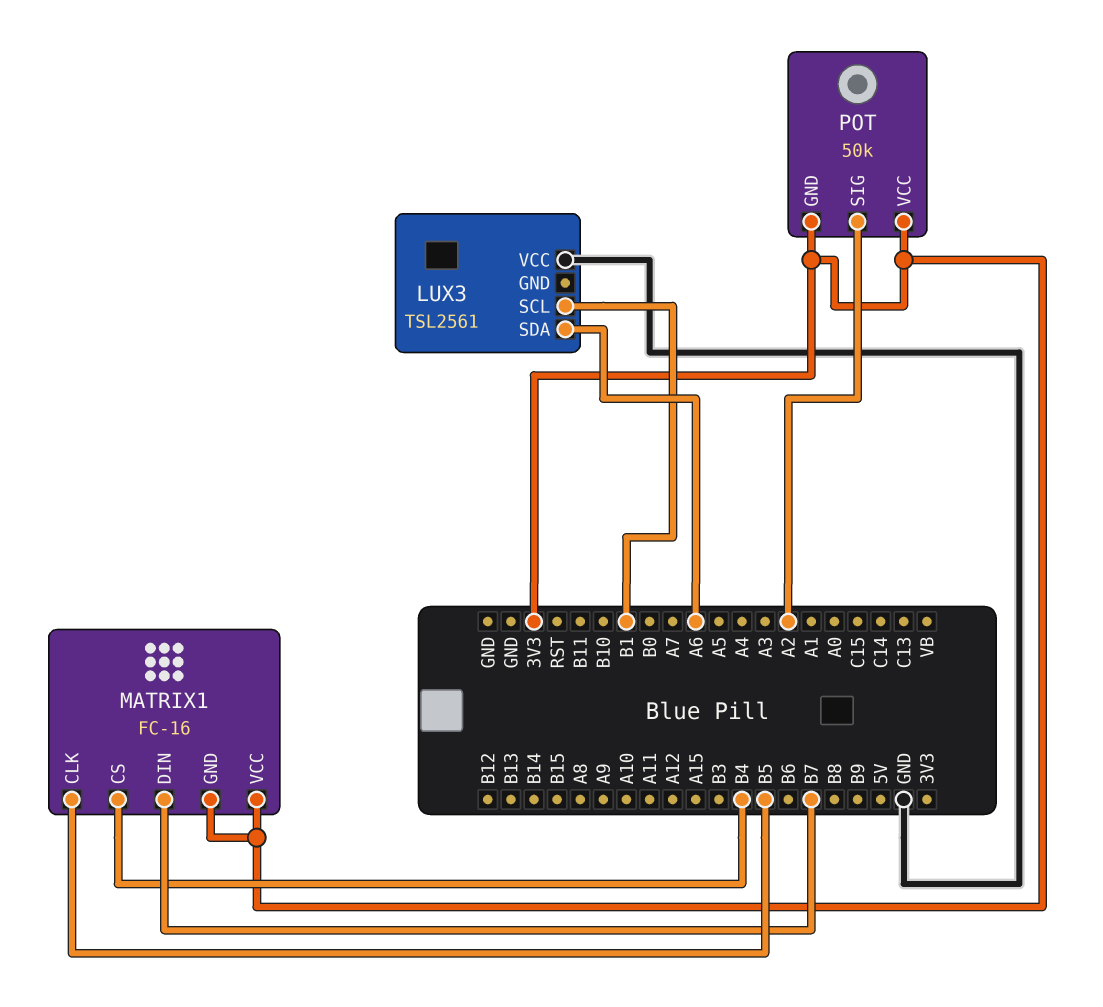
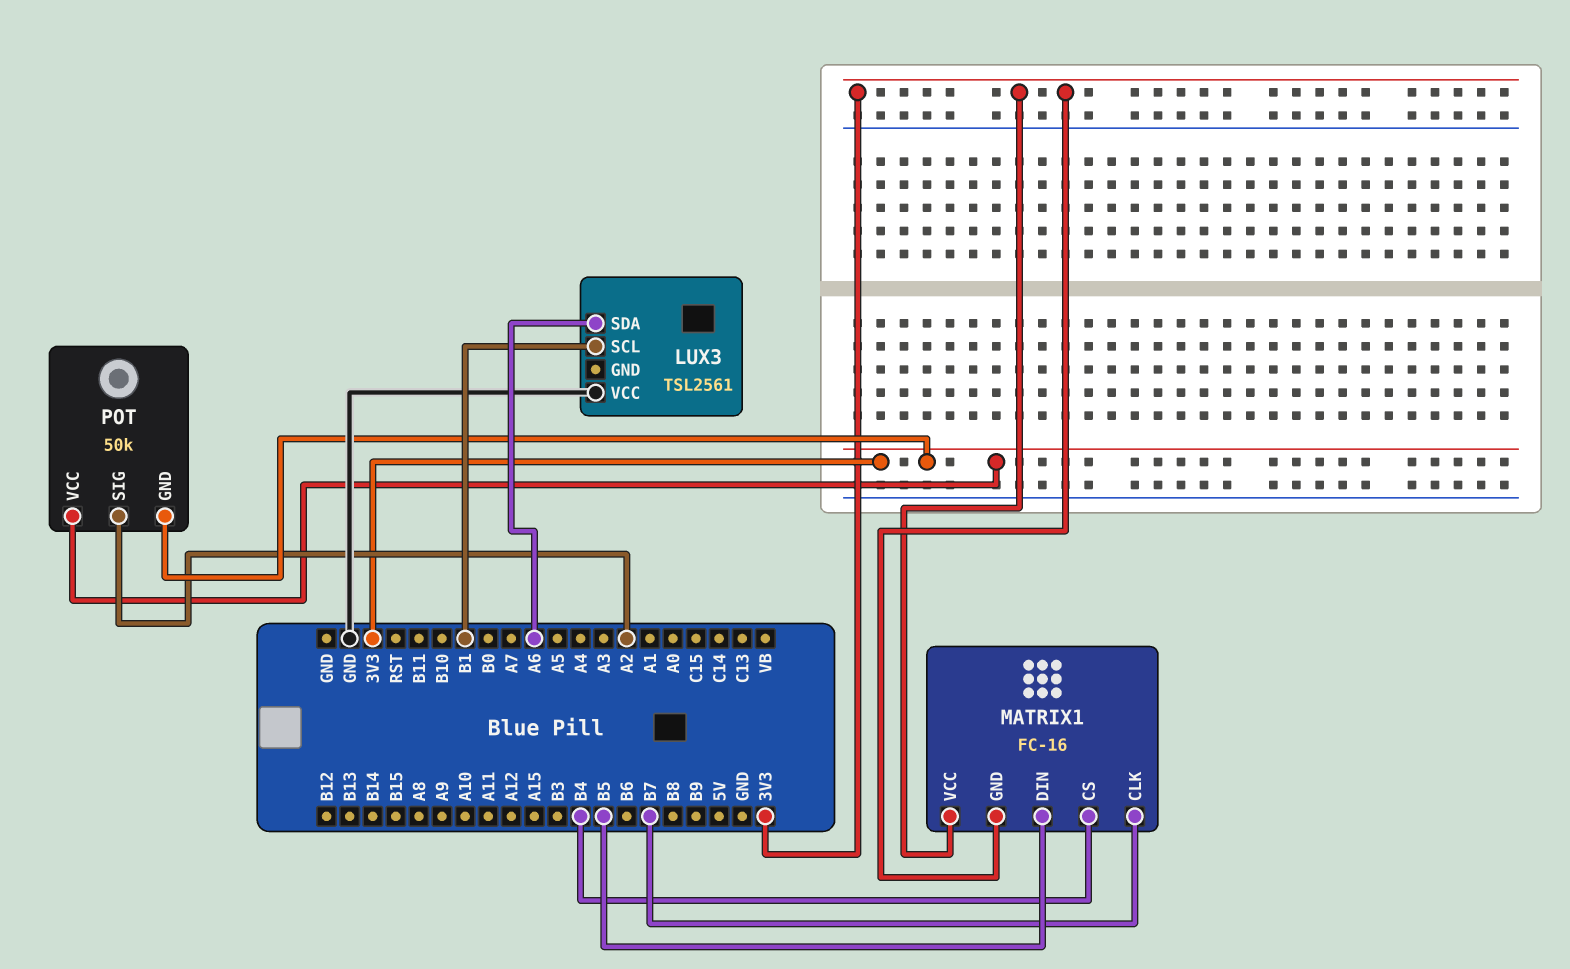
MATRIX1 pin CLK: B5 -> B7
MATRIX1 pin DIN: B7 -> B5

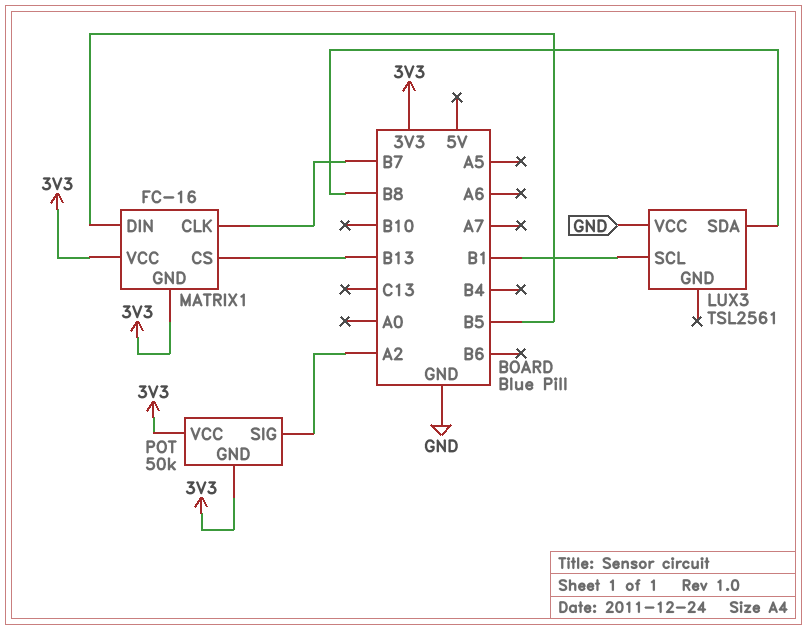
LUX3 pin SDA: A6 -> B8
MATRIX1 pin CS: B4 -> B13

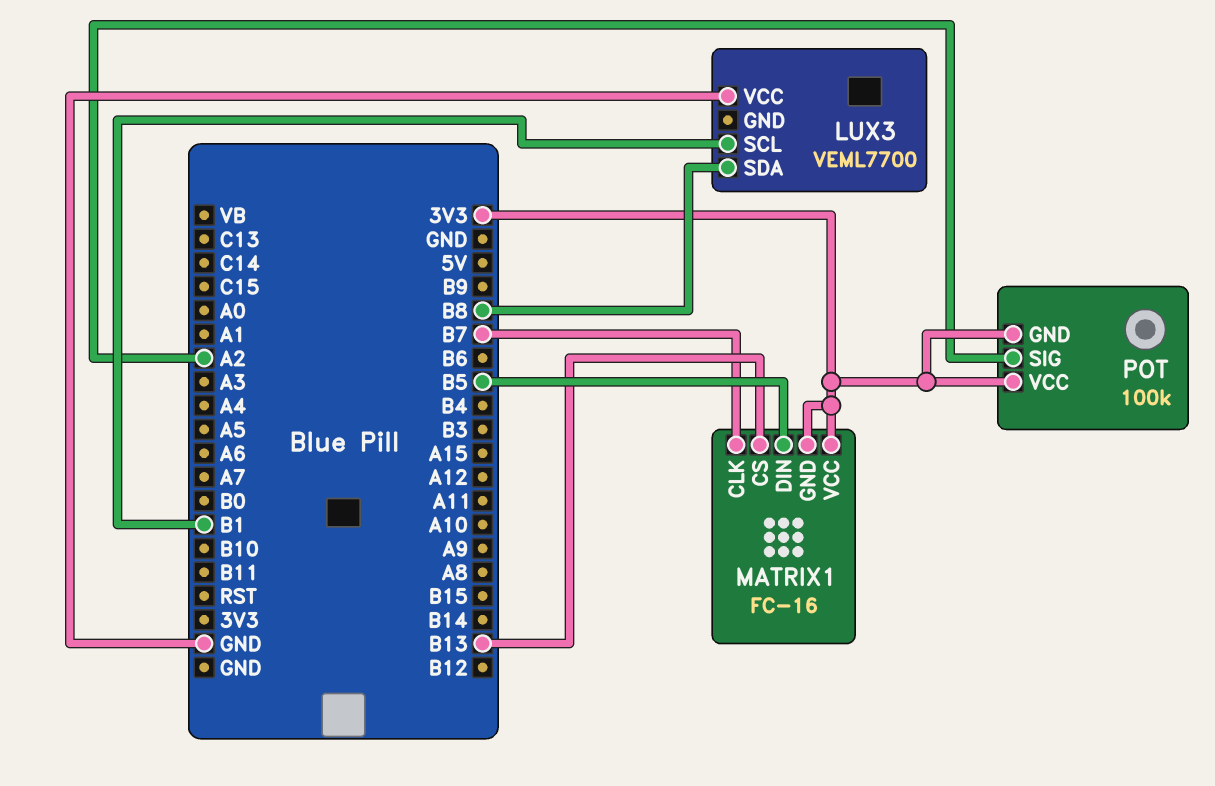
LUX3: TSL2561 -> VEML7700
POT: 50k -> 100k

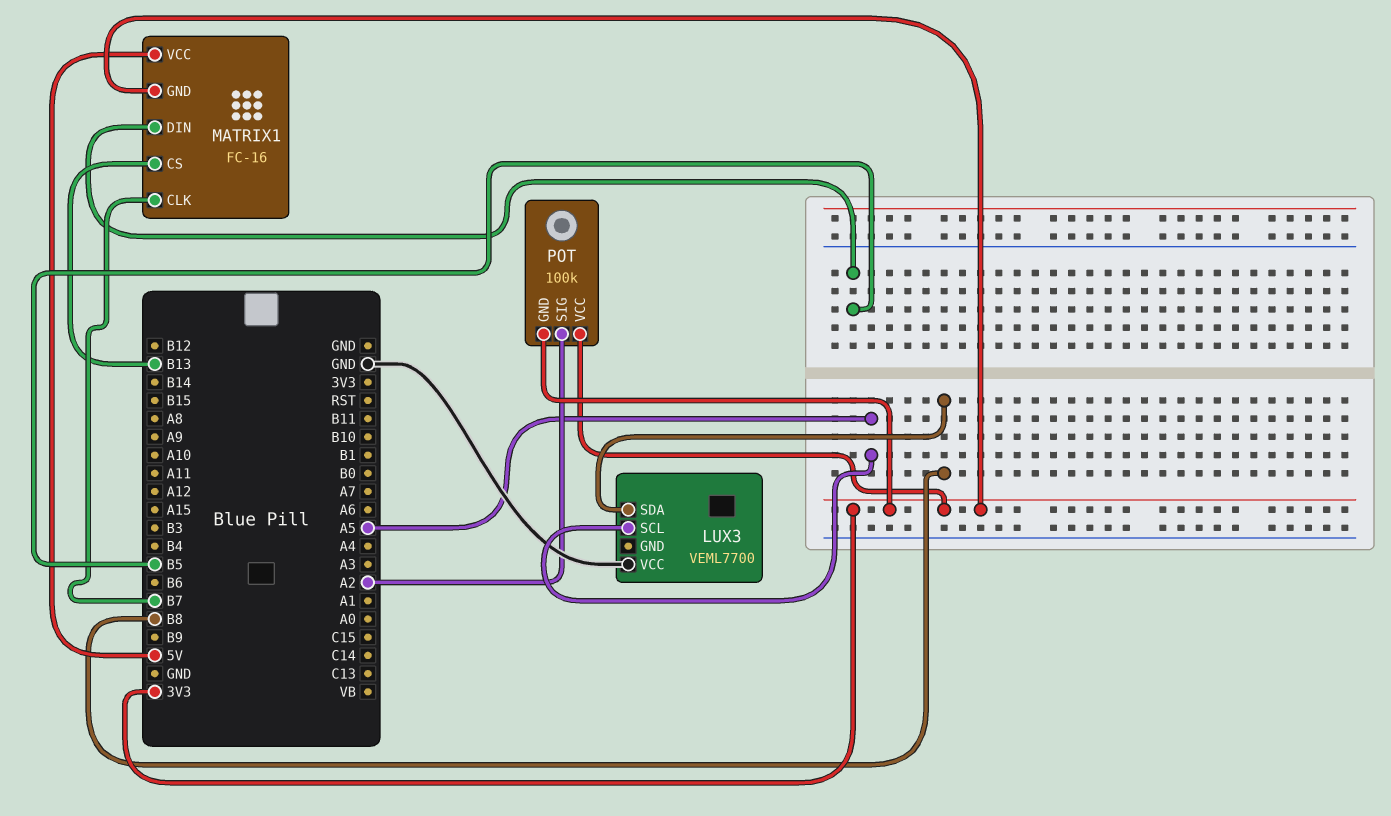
LUX3 pin SCL: B1 -> A5
MATRIX1 pin VCC: 3V3 -> 5V

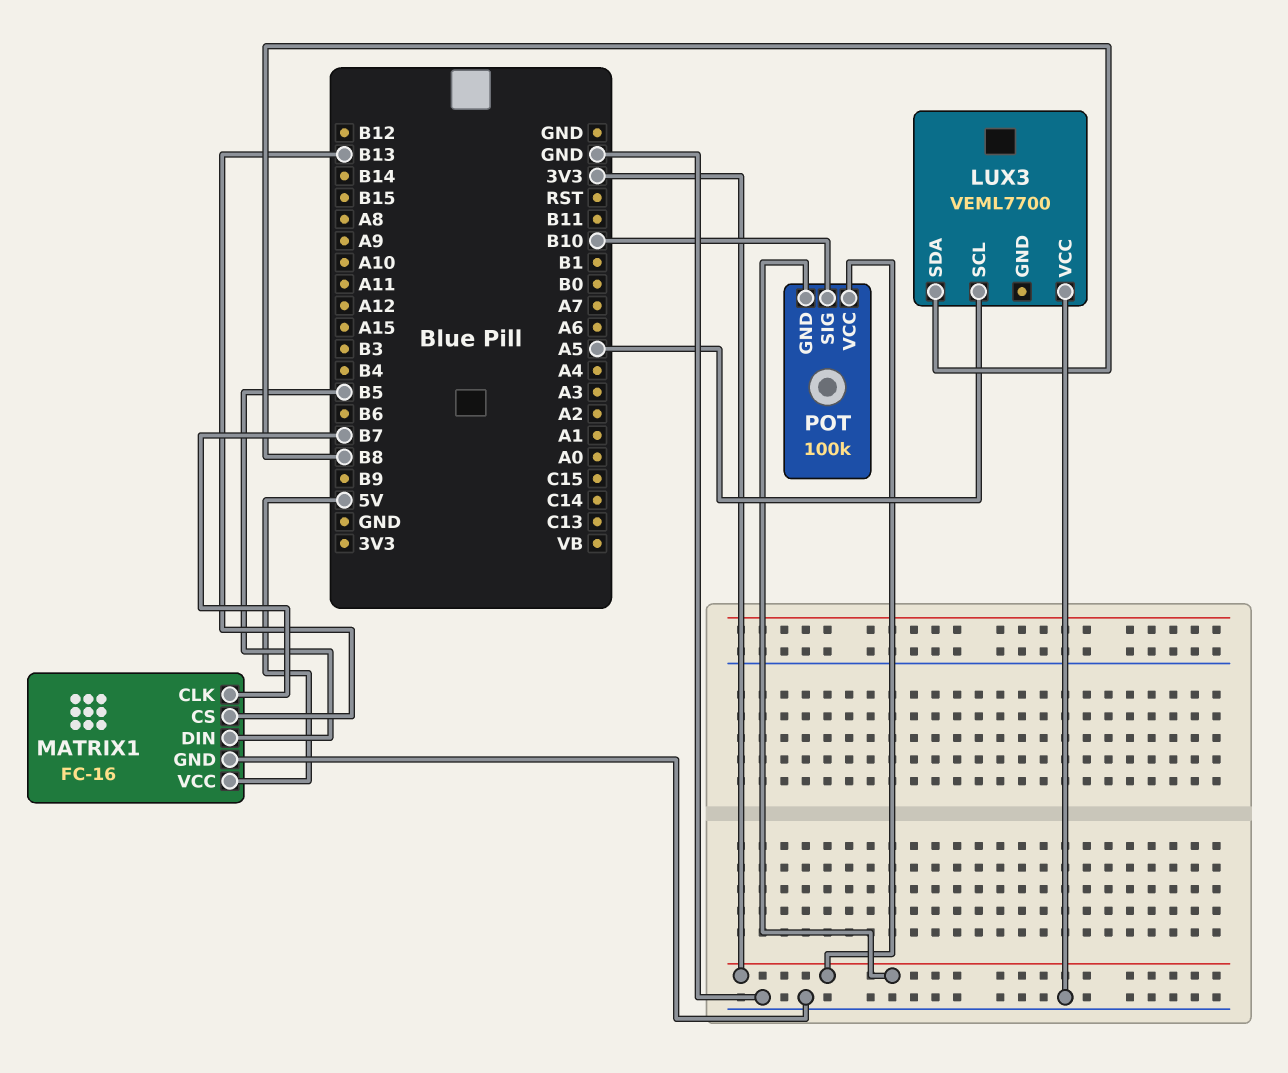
MATRIX1 pin GND: 3V3 -> GND
POT pin SIG: A2 -> B10

